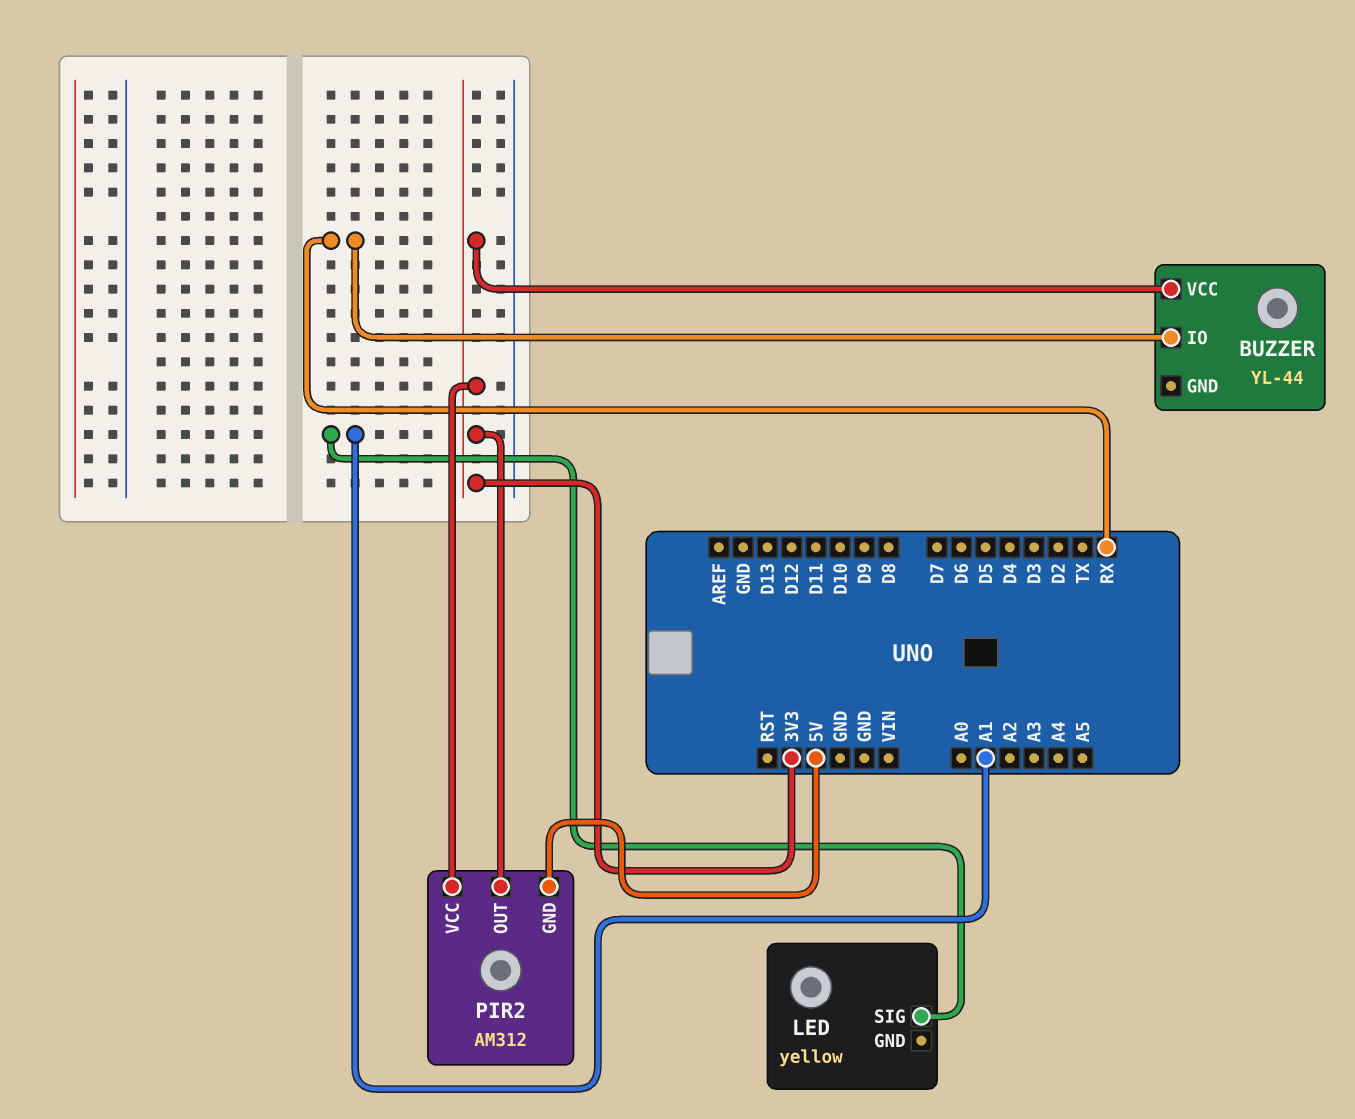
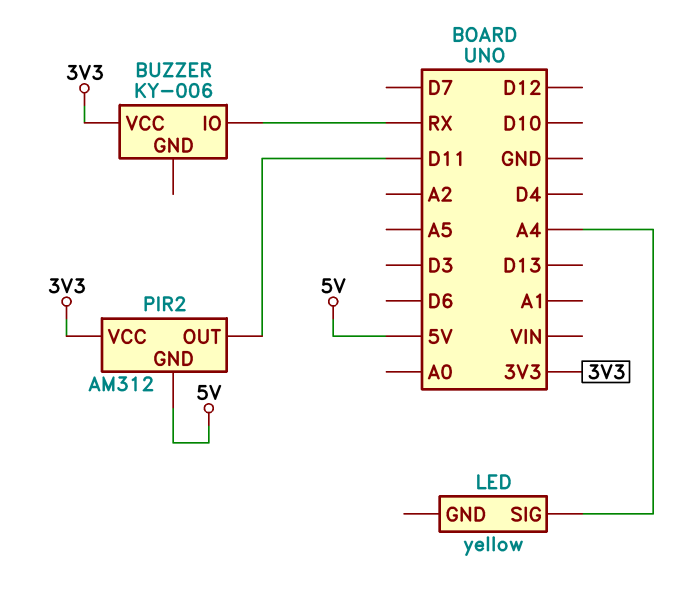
BUZZER: YL-44 -> KY-006
LED pin SIG: A1 -> A4
PIR2 pin OUT: 3V3 -> D11

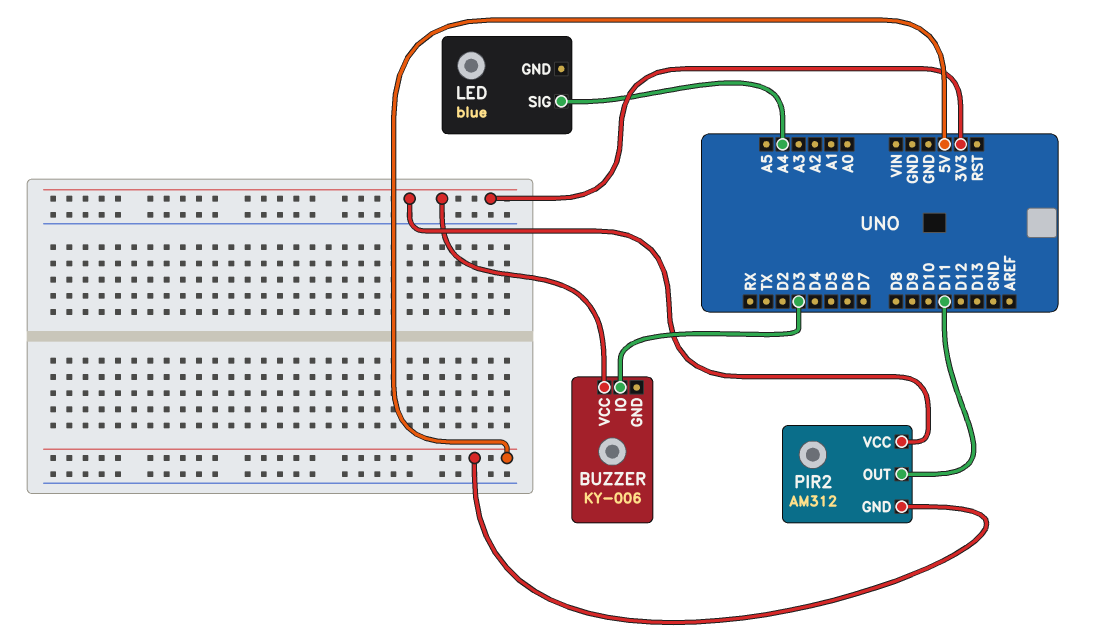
BUZZER pin IO: RX -> D3
LED: yellow -> blue

